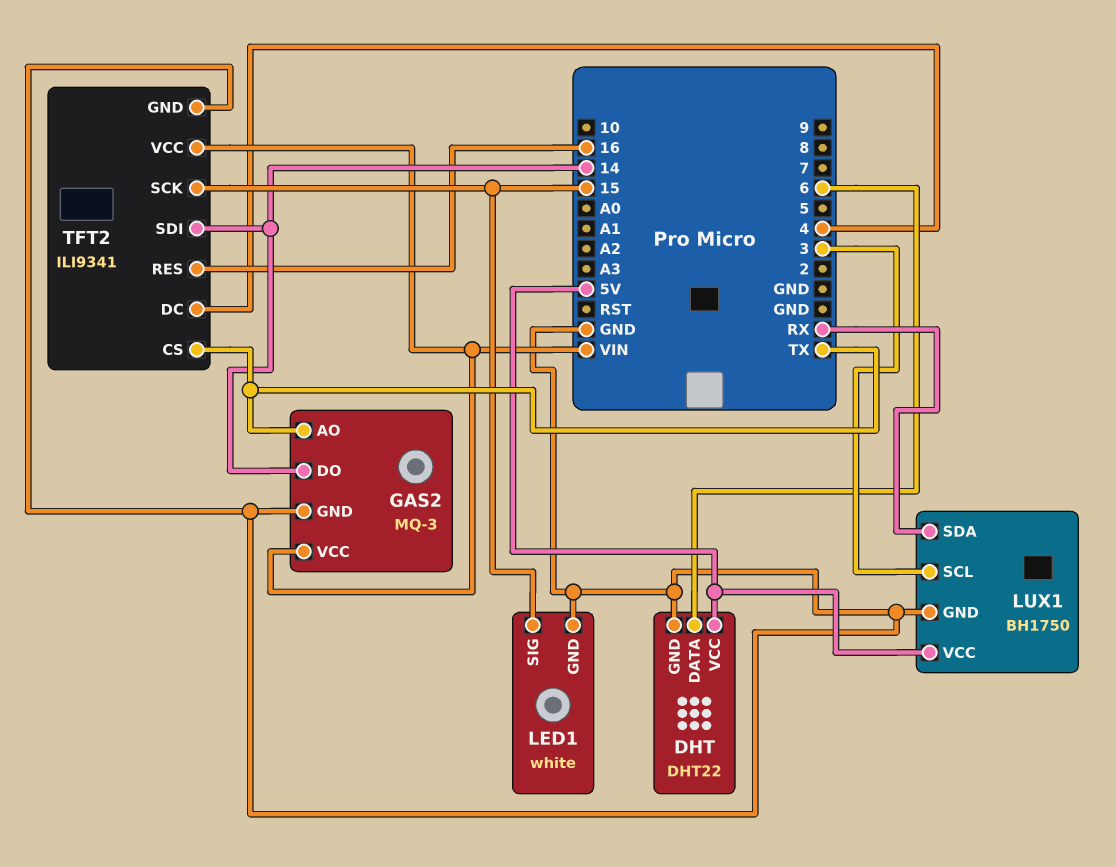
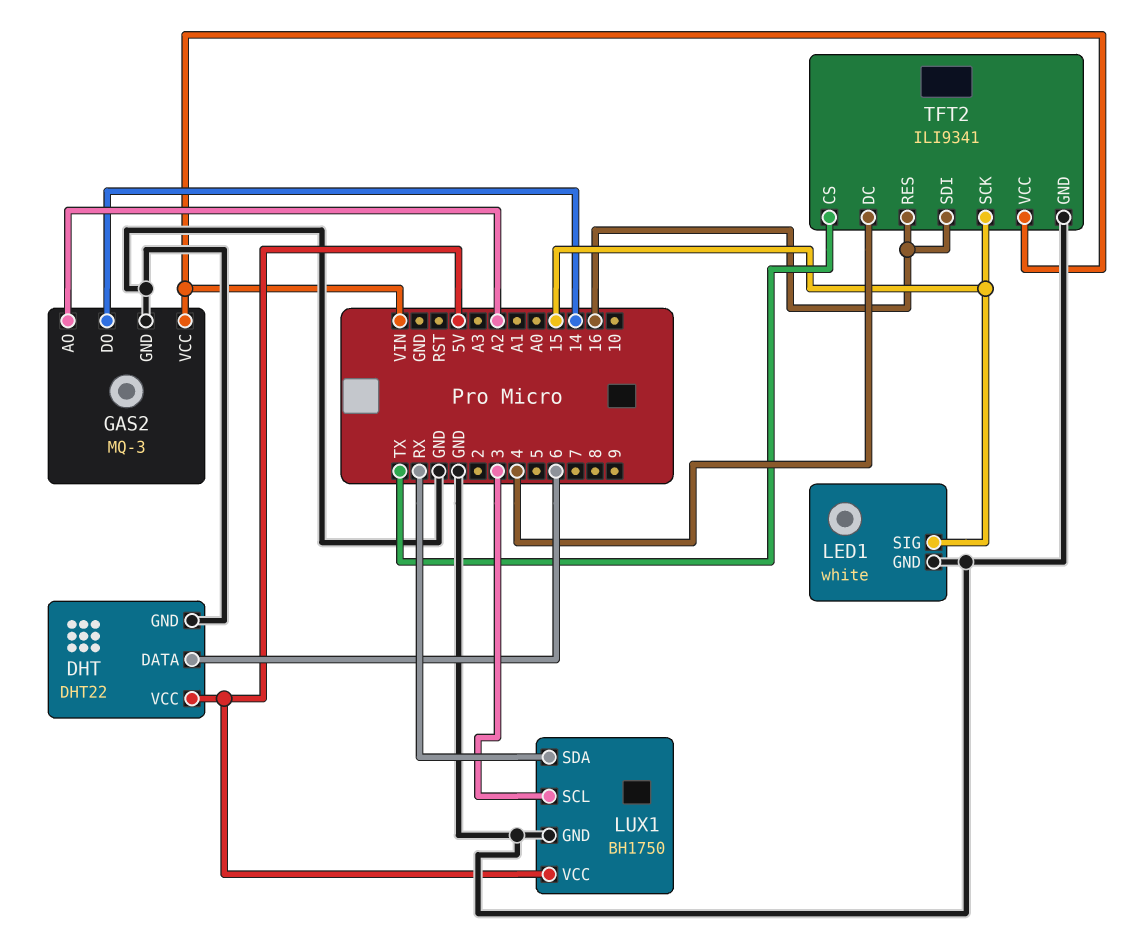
GAS2 pin AO: TX -> A2
TFT2 pin SDI: 14 -> 16

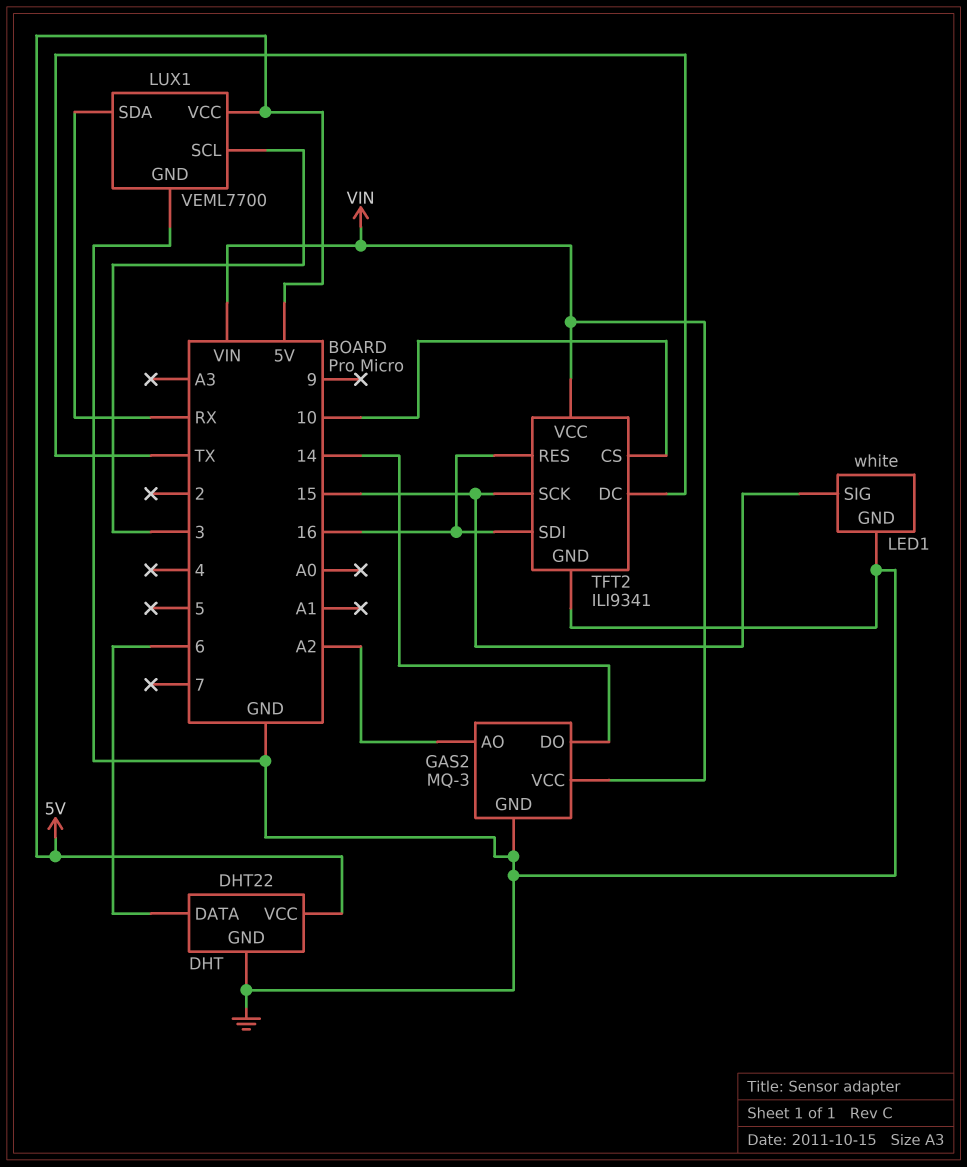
LUX1: BH1750 -> VEML7700
TFT2 pin CS: TX -> 10
TFT2 pin DC: 4 -> TX

